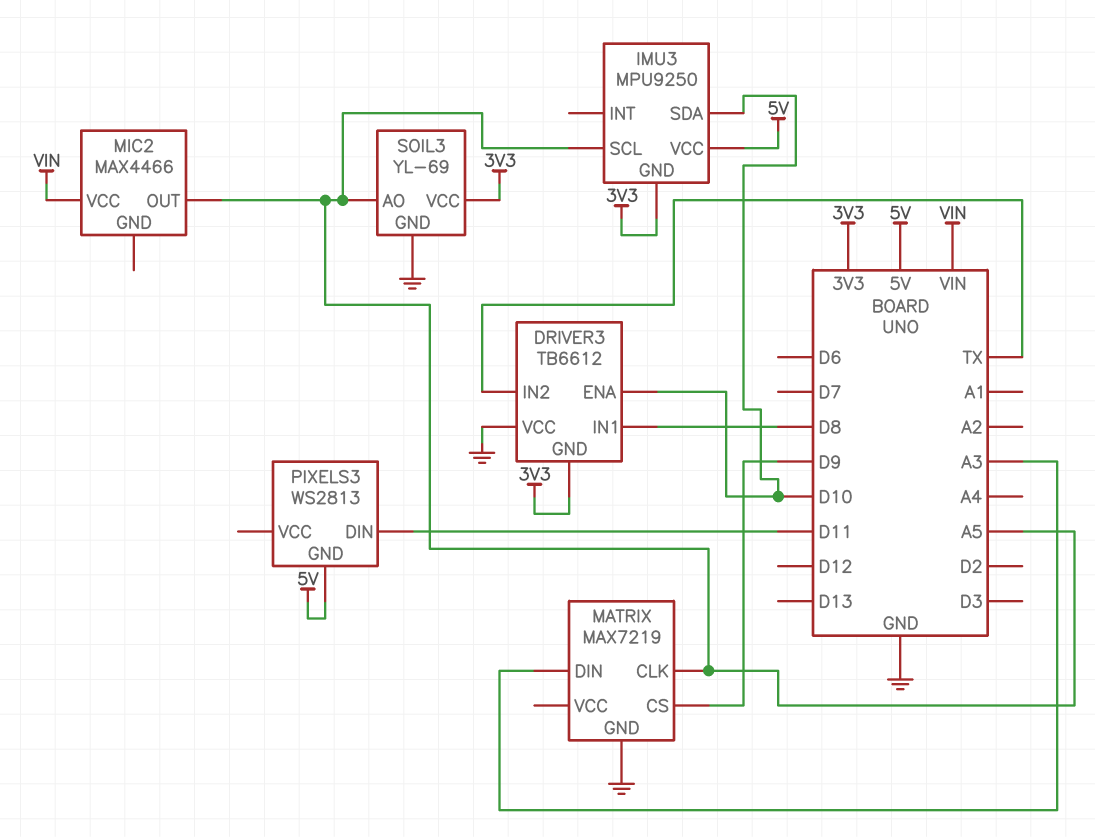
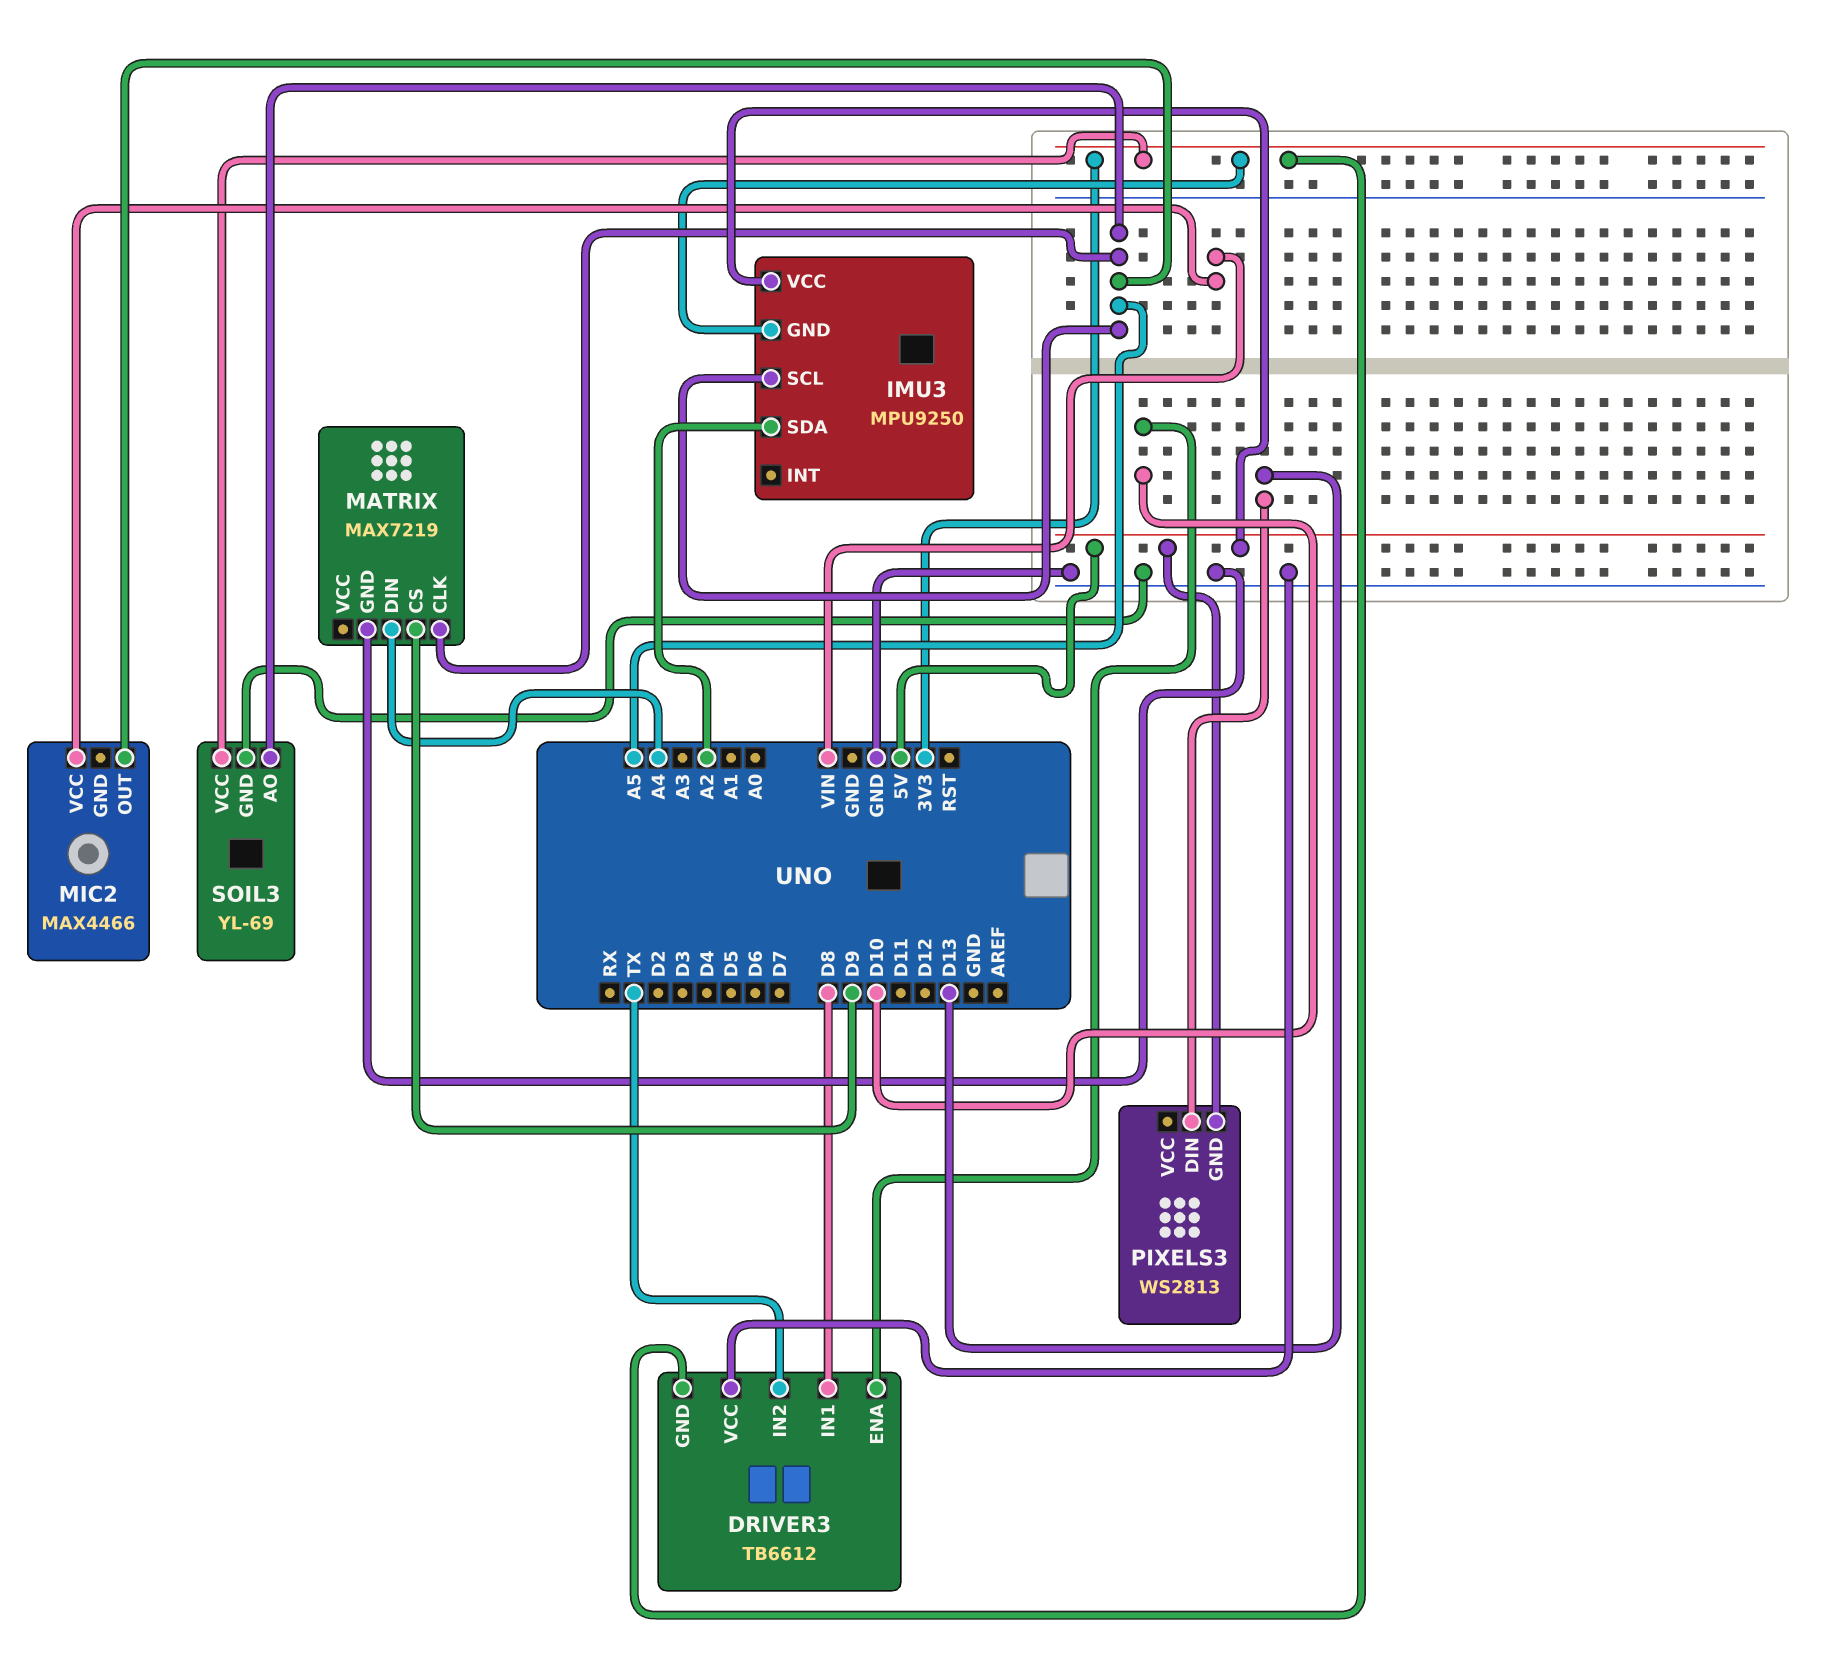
IMU3 pin SDA: D10 -> A2
MATRIX pin DIN: A3 -> A4
PIXELS3 pin DIN: D11 -> D13

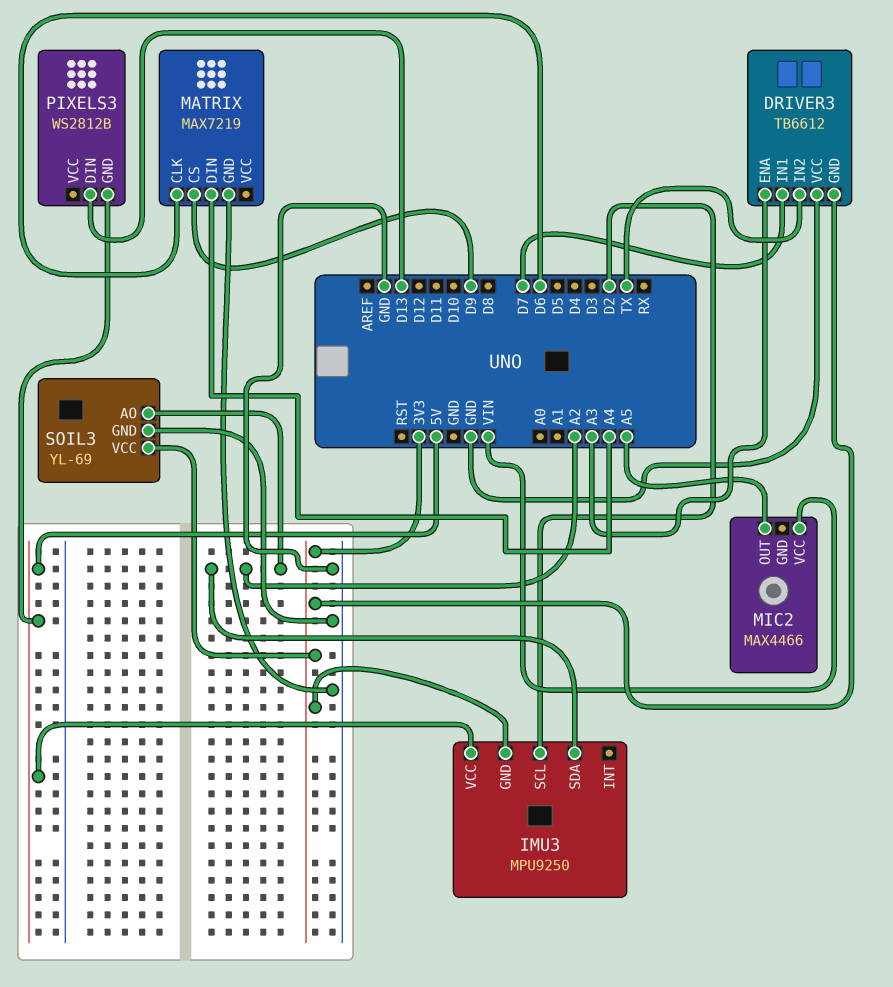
DRIVER3 pin ENA: D10 -> A3
DRIVER3 pin IN1: D8 -> D7
IMU3 pin SCL: A5 -> D2
MATRIX pin CLK: A5 -> D6
PIXELS3: WS2813 -> WS2812B
SOIL3 pin AO: A5 -> A2

